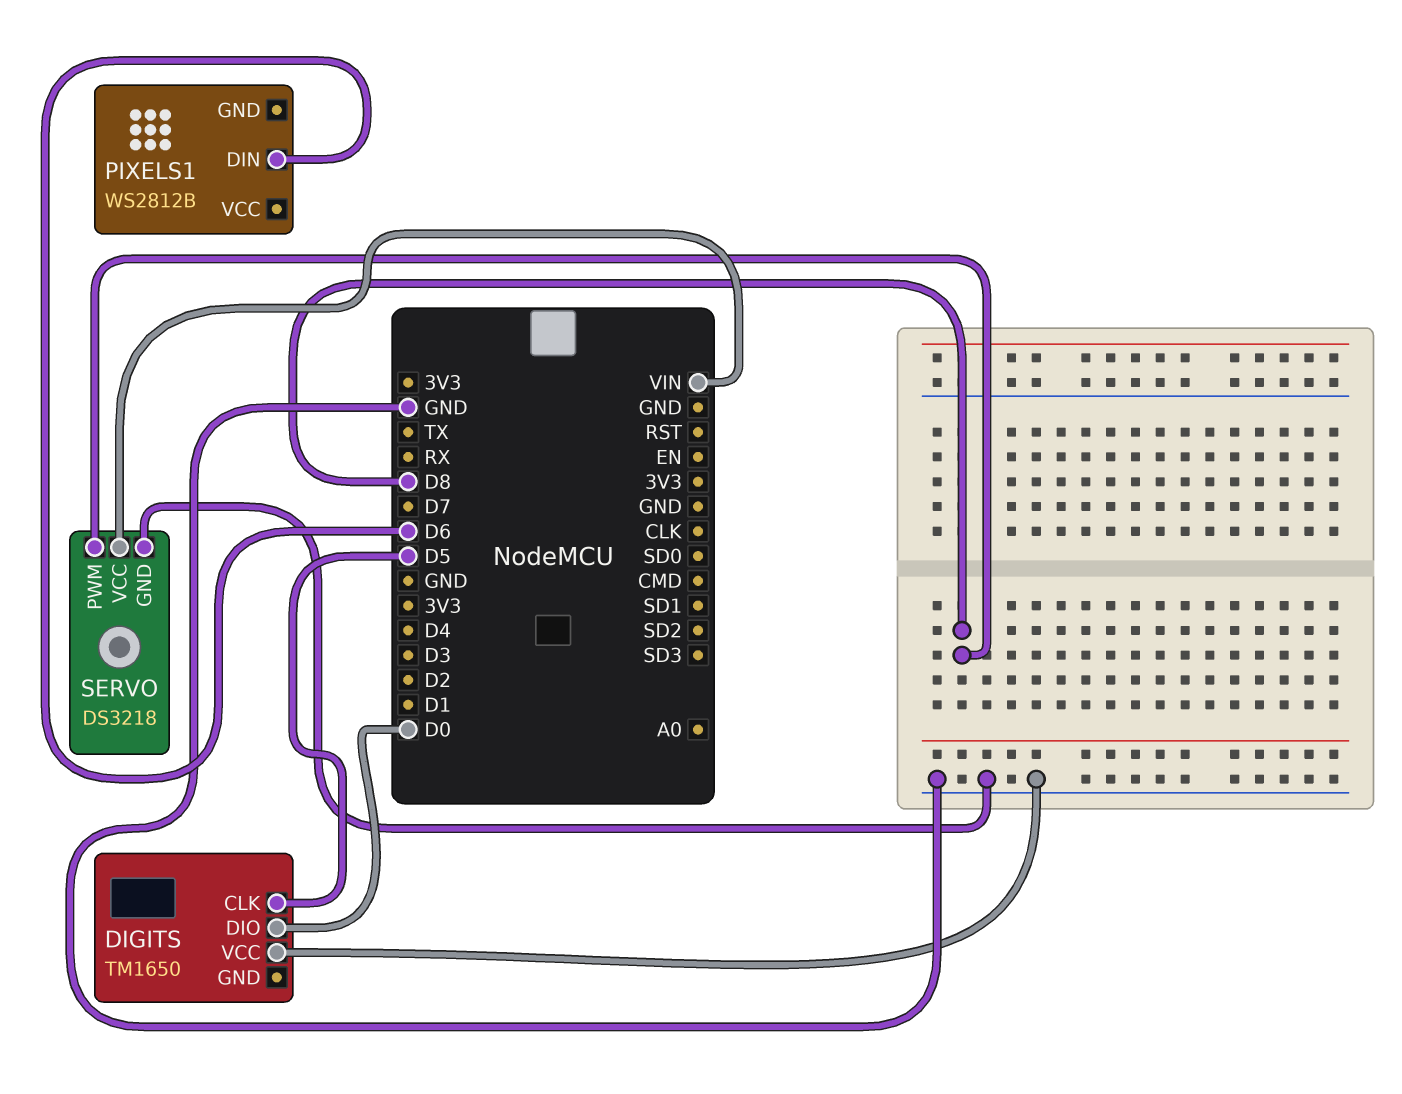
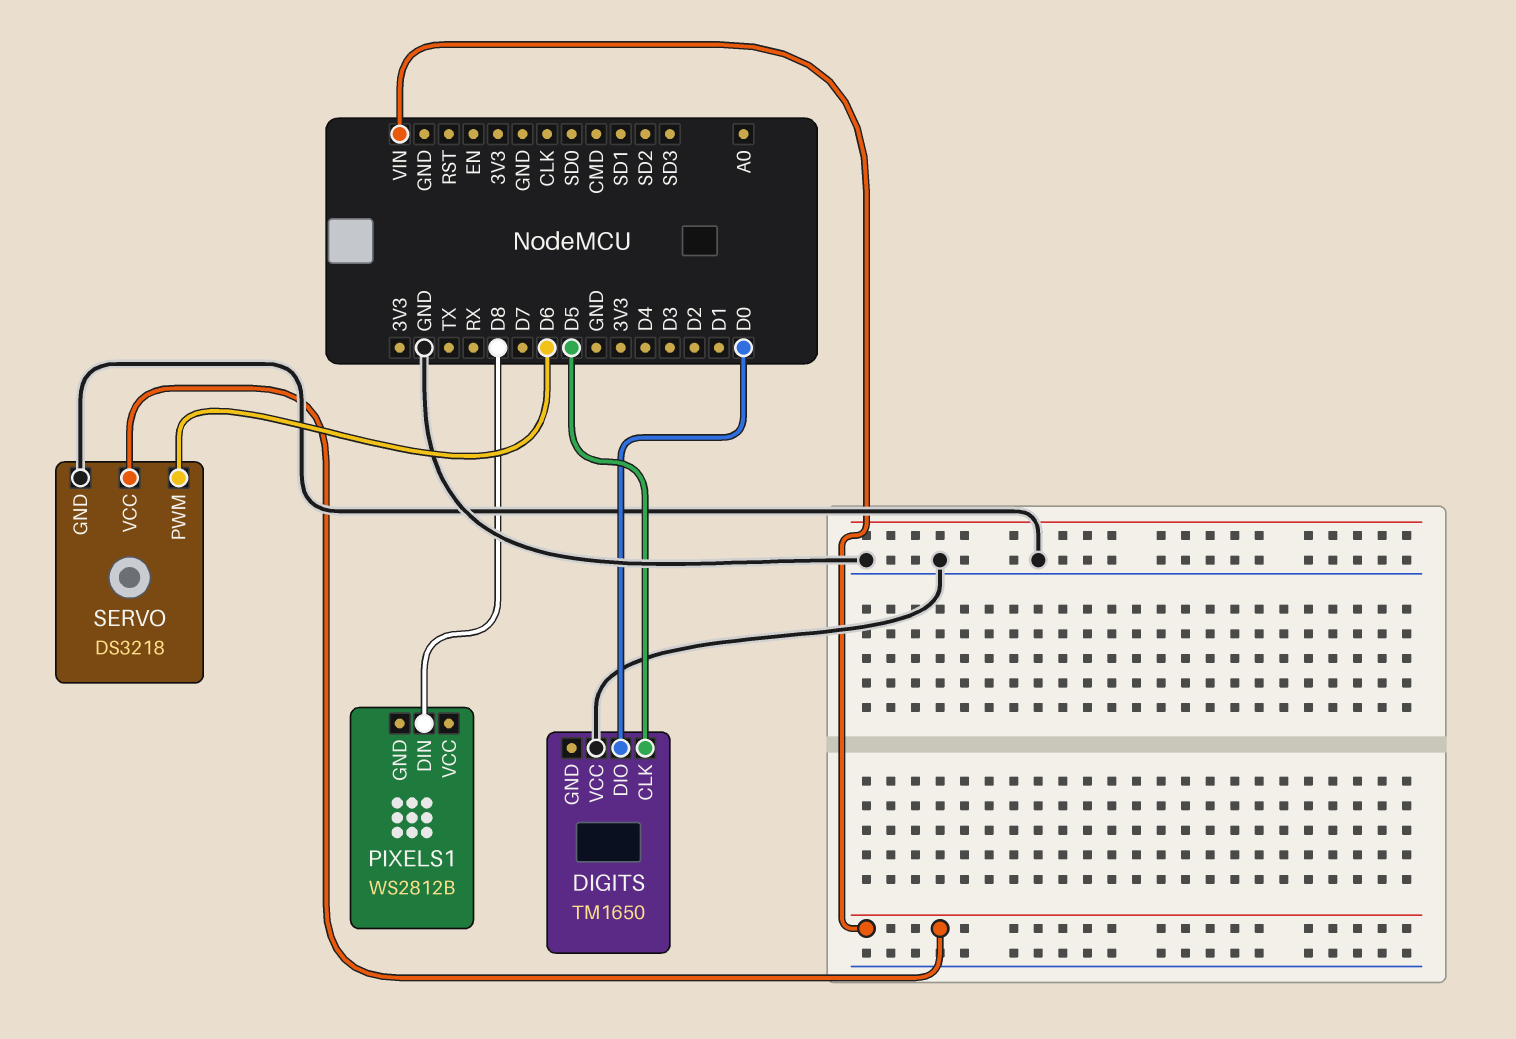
PIXELS1 pin DIN: D6 -> D8
SERVO pin PWM: D8 -> D6

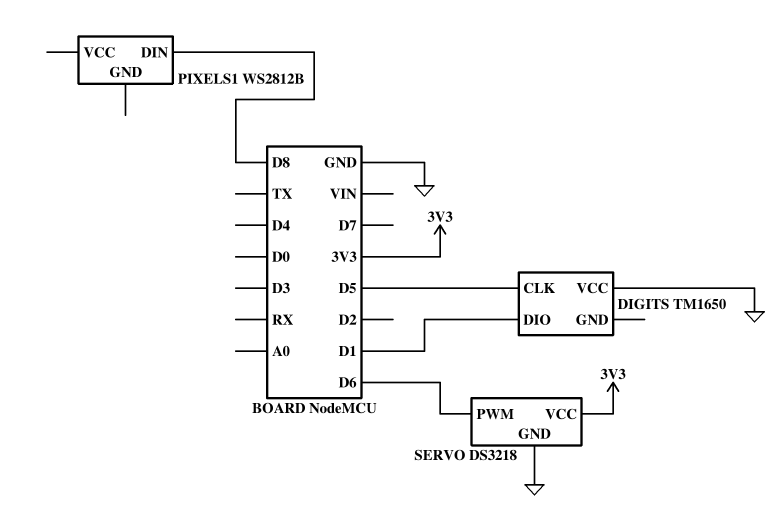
DIGITS pin DIO: D0 -> D1
SERVO pin VCC: VIN -> 3V3

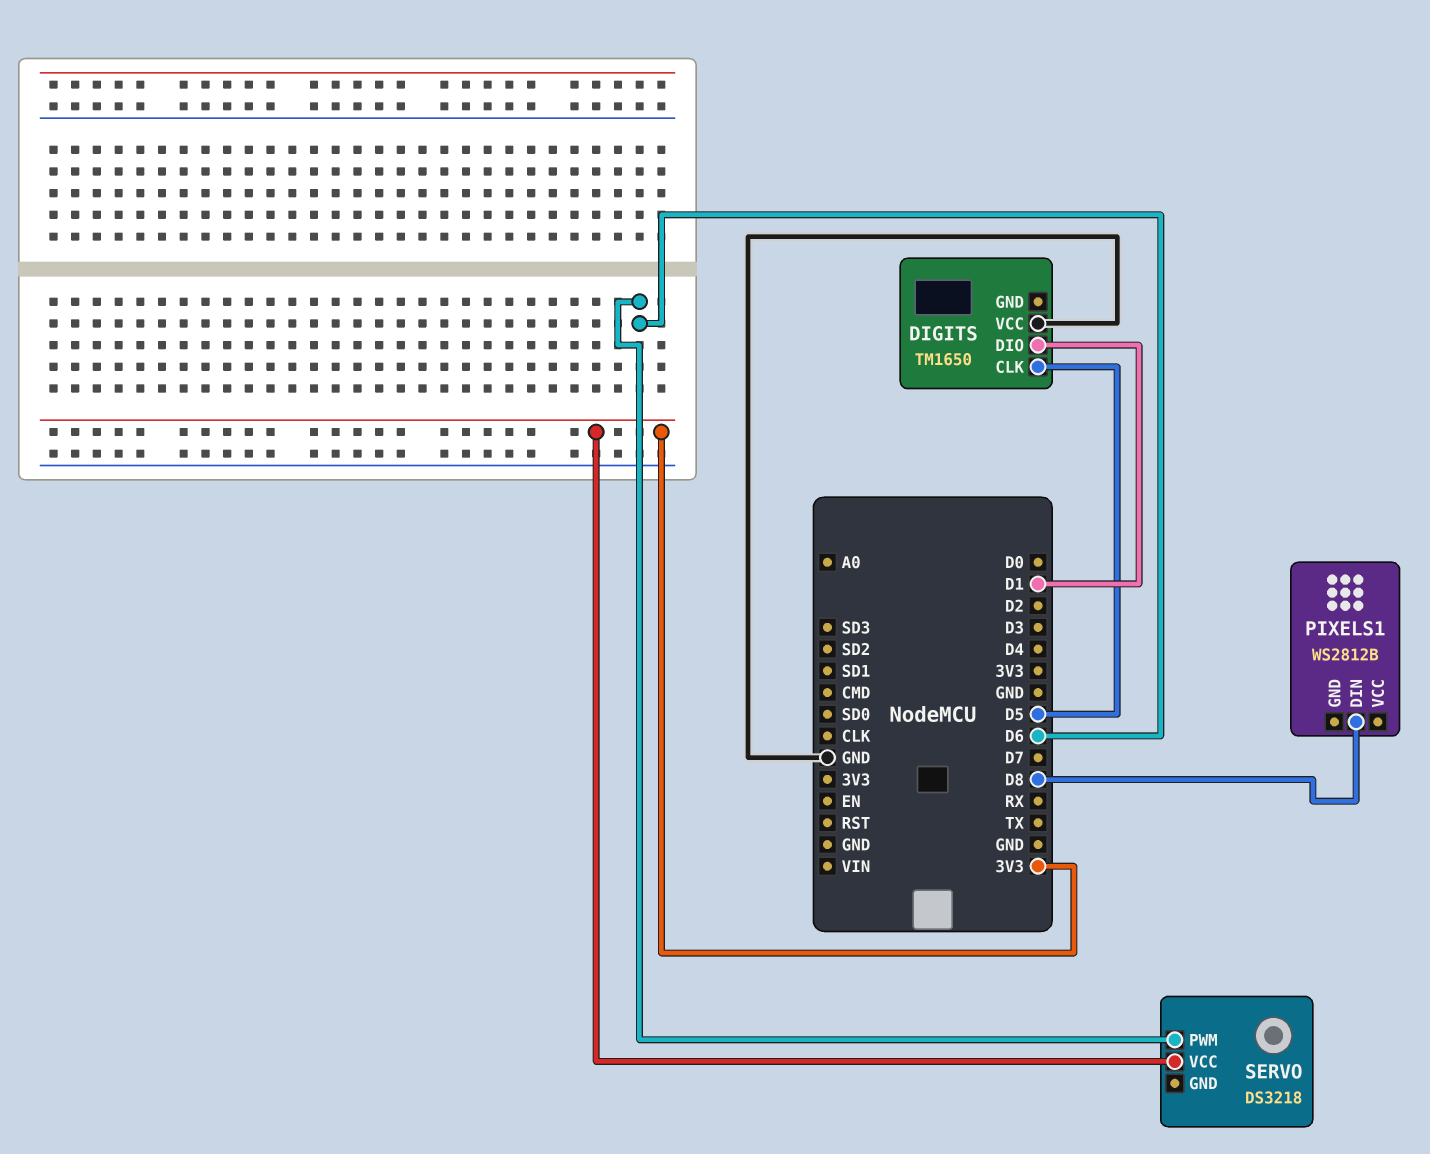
SERVO pin GND: GND -> none

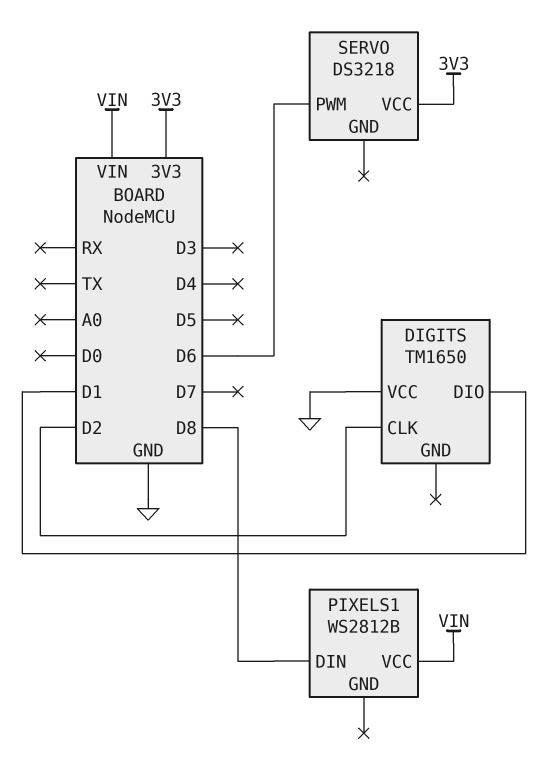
DIGITS pin CLK: D5 -> D2
PIXELS1 pin VCC: none -> VIN

